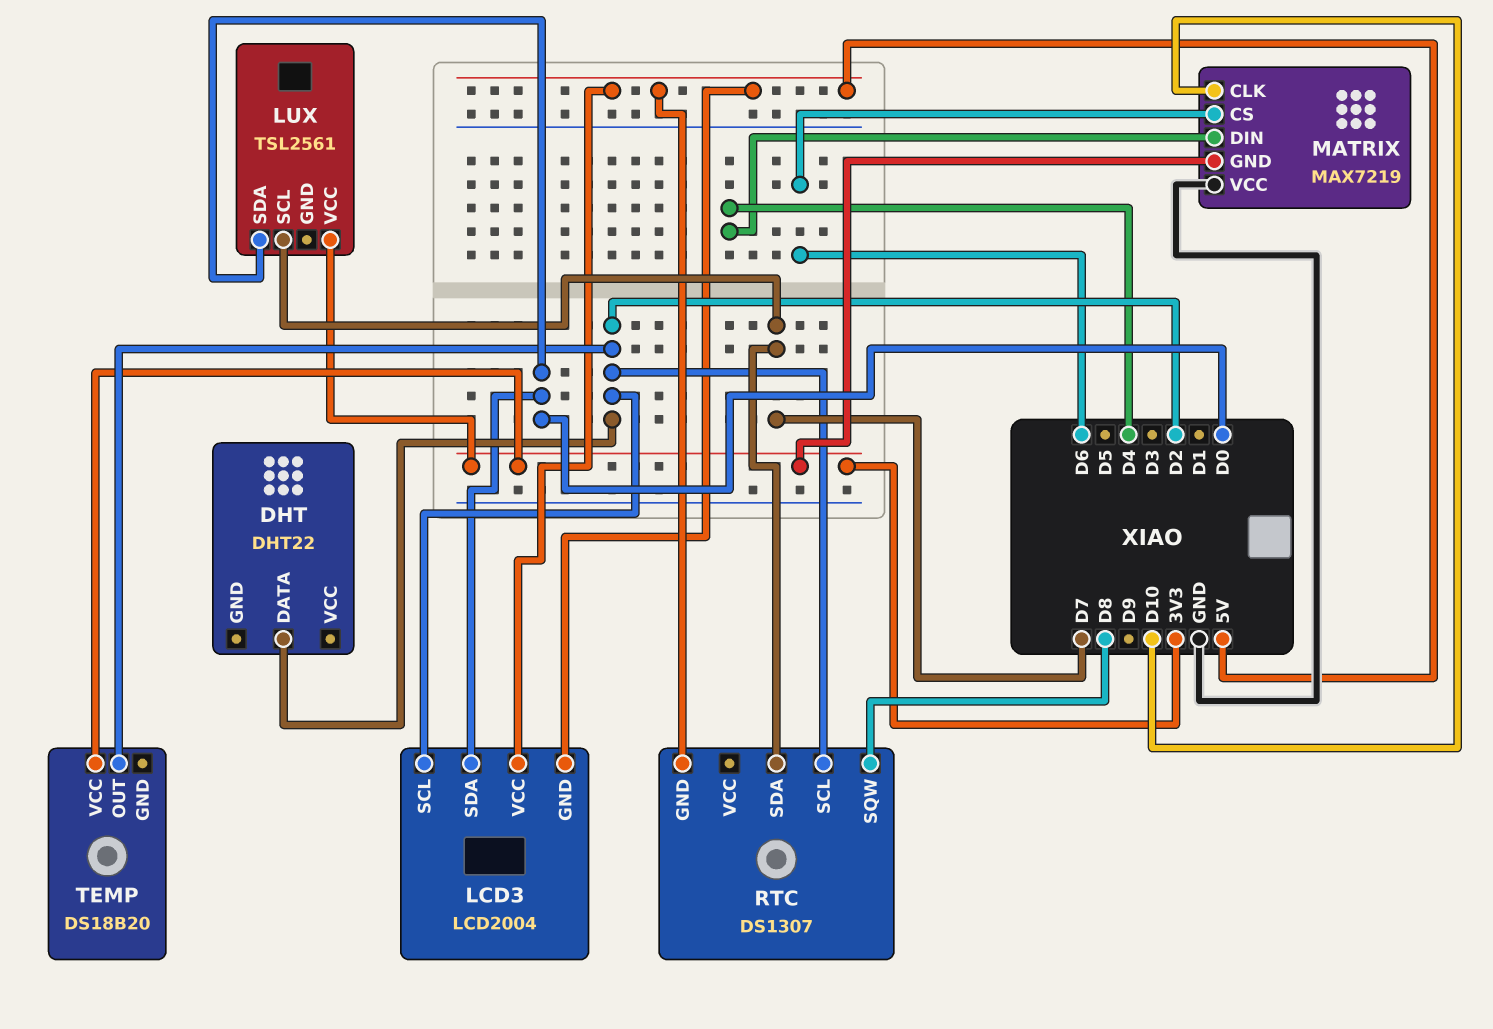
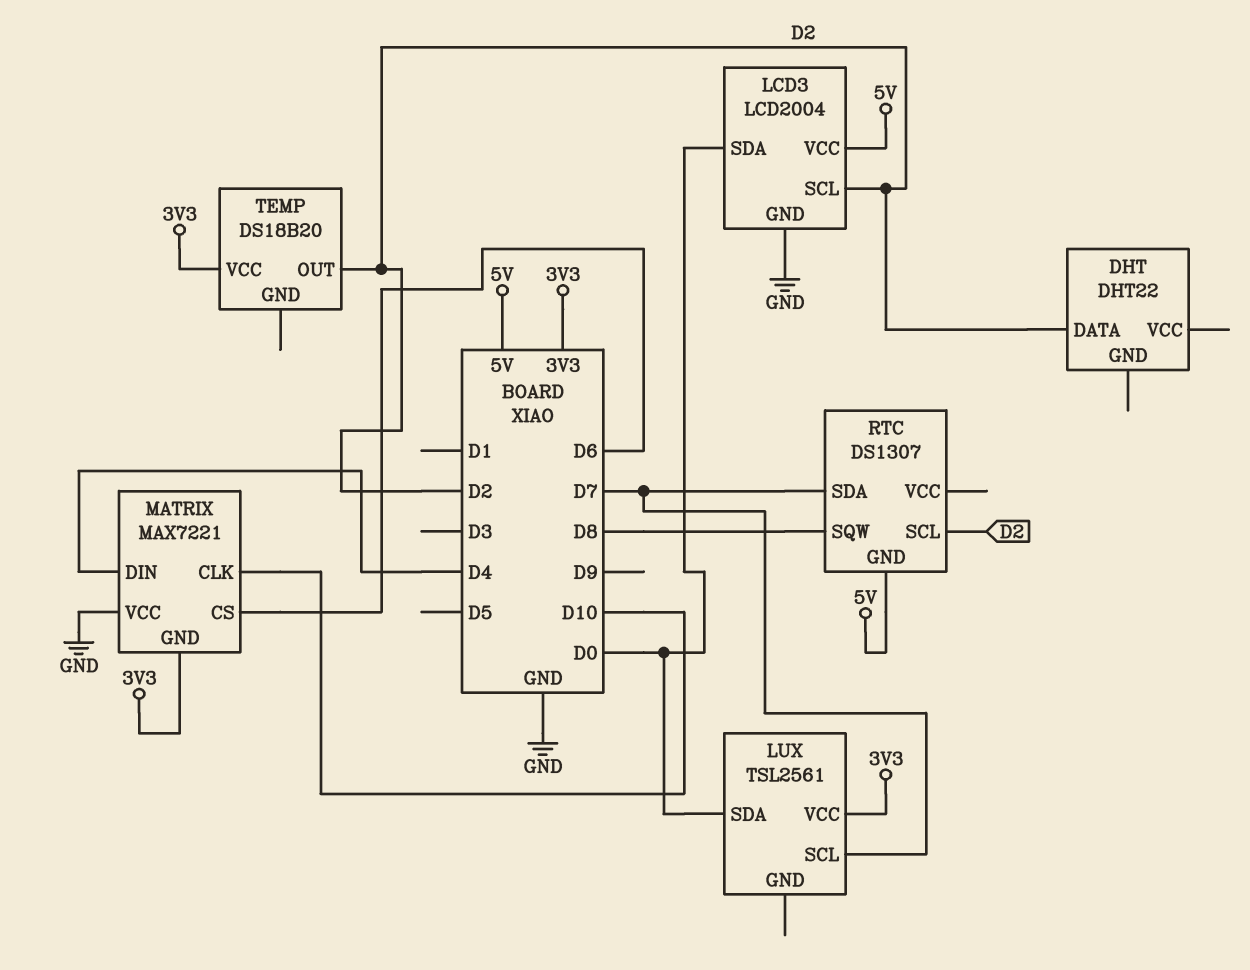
LCD3 pin GND: 5V -> GND
MATRIX: MAX7219 -> MAX7221

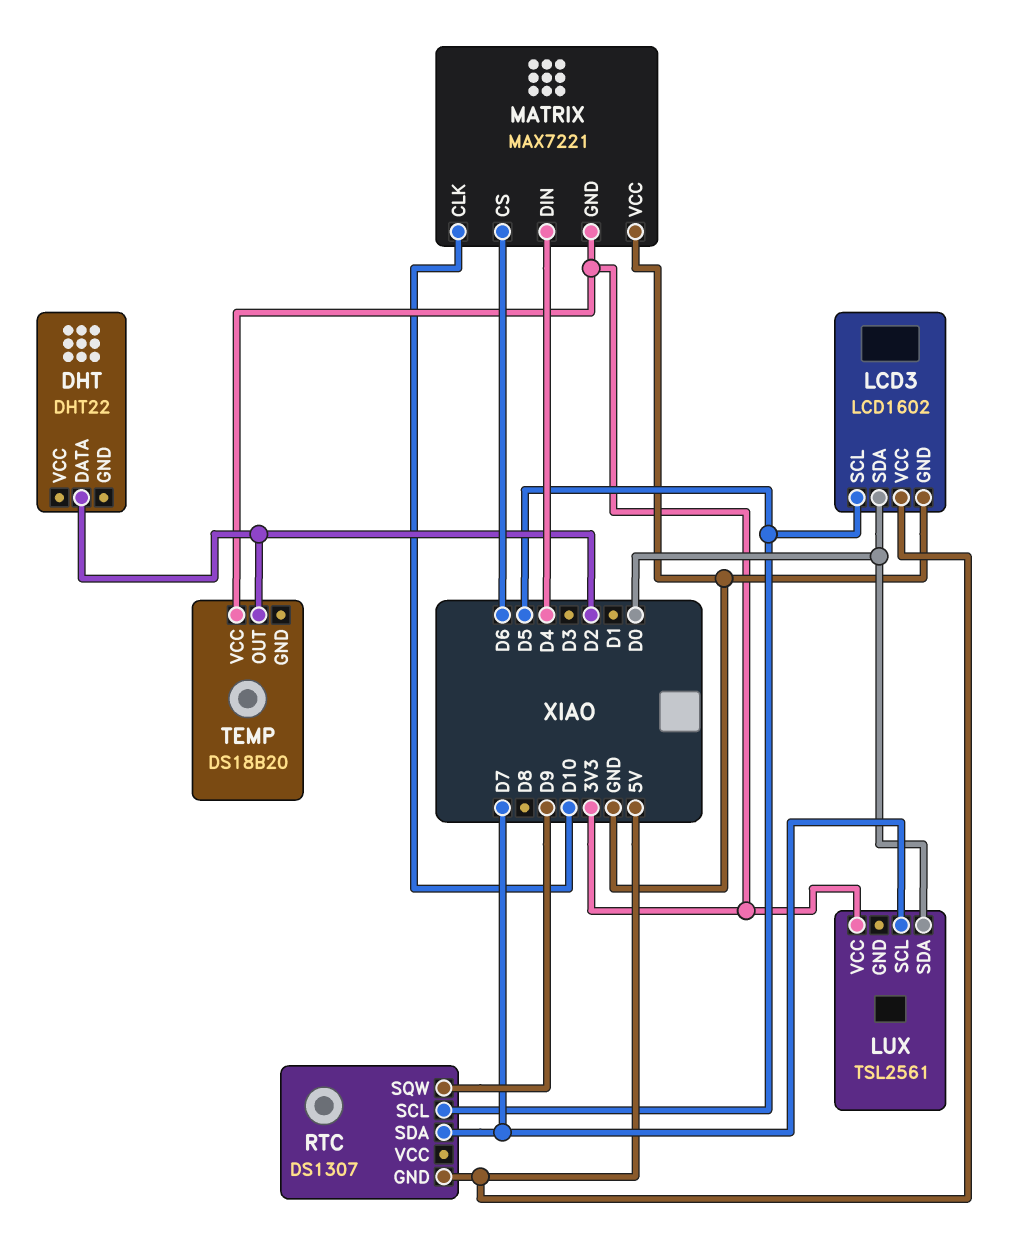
LCD3: LCD2004 -> LCD1602
LCD3 pin SCL: D2 -> D5
RTC pin SCL: D2 -> D5
RTC pin SQW: D8 -> D9

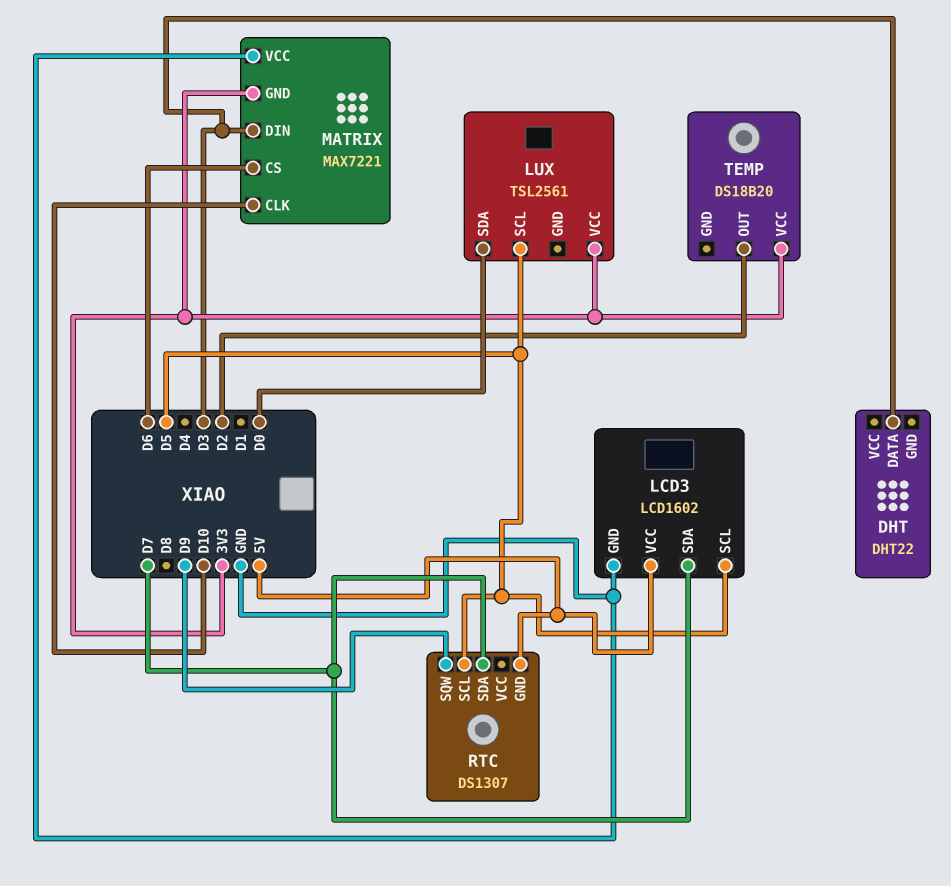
DHT pin DATA: D2 -> D3
LCD3 pin SDA: D0 -> D7
LUX pin SCL: D7 -> D5
MATRIX pin DIN: D4 -> D3

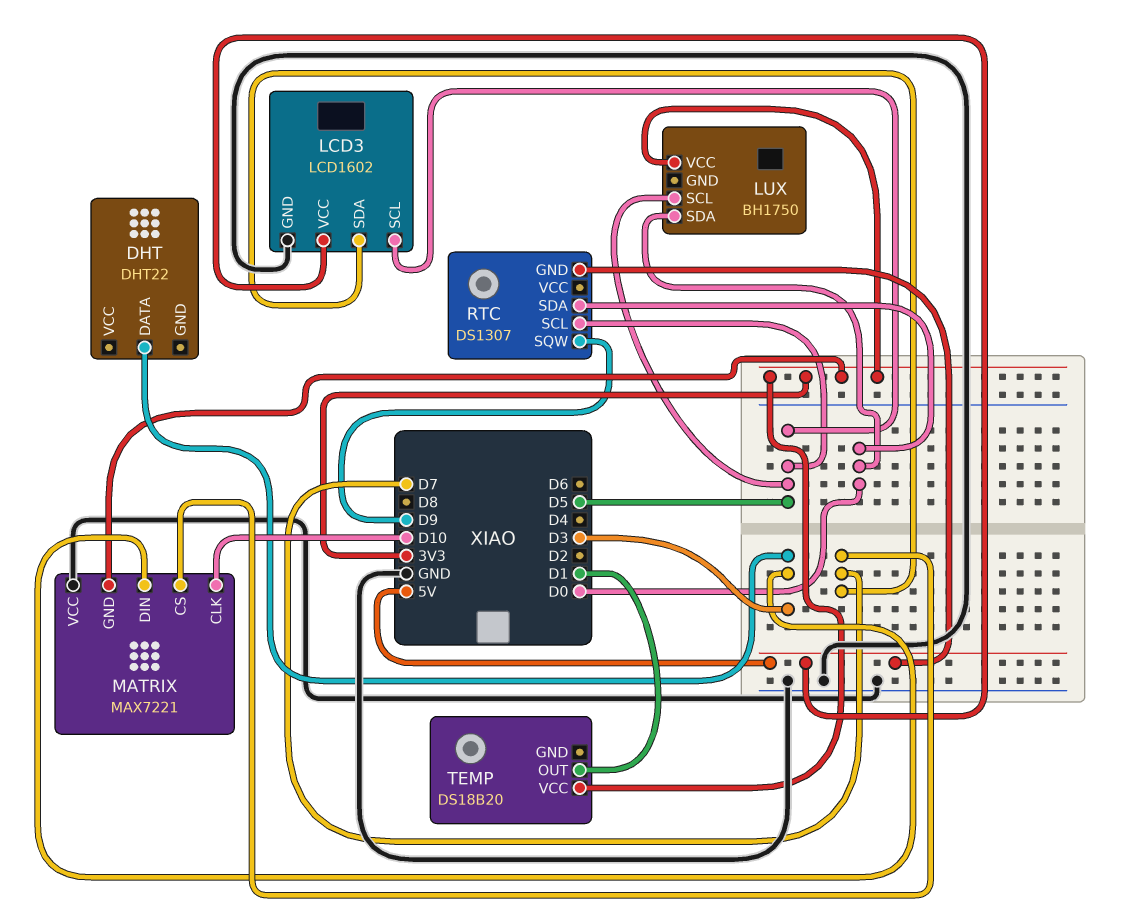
LUX: TSL2561 -> BH1750
MATRIX pin CS: D6 -> D7
RTC pin SDA: D7 -> D0
TEMP pin OUT: D2 -> D1

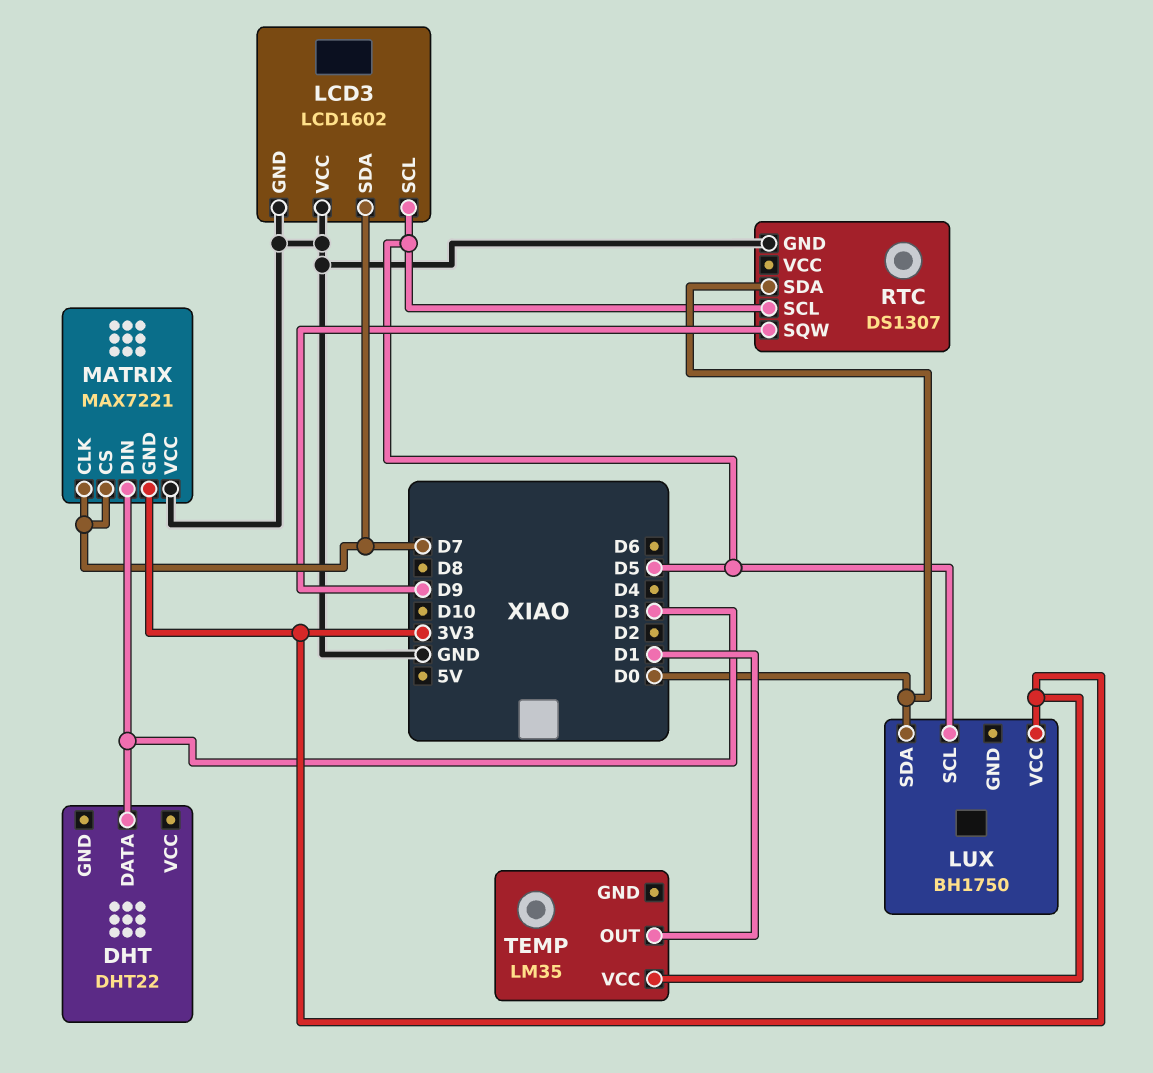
LCD3 pin VCC: 5V -> GND
MATRIX pin CLK: D10 -> D7
RTC pin GND: 5V -> GND
TEMP: DS18B20 -> LM35

